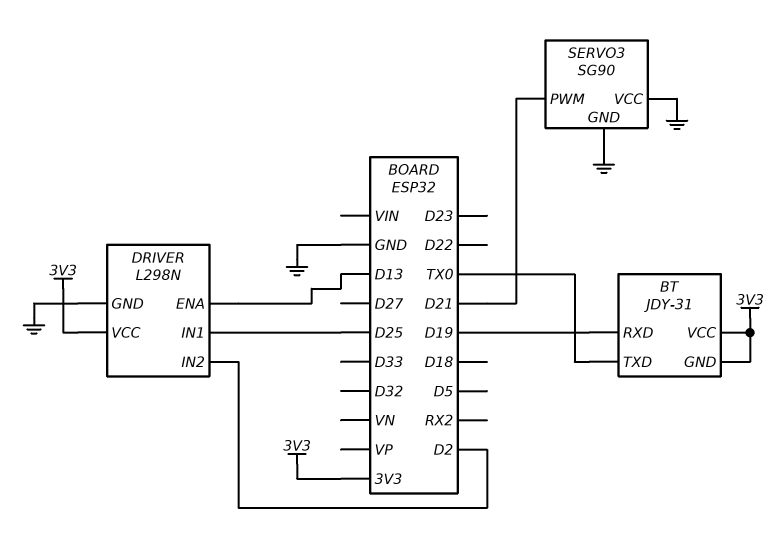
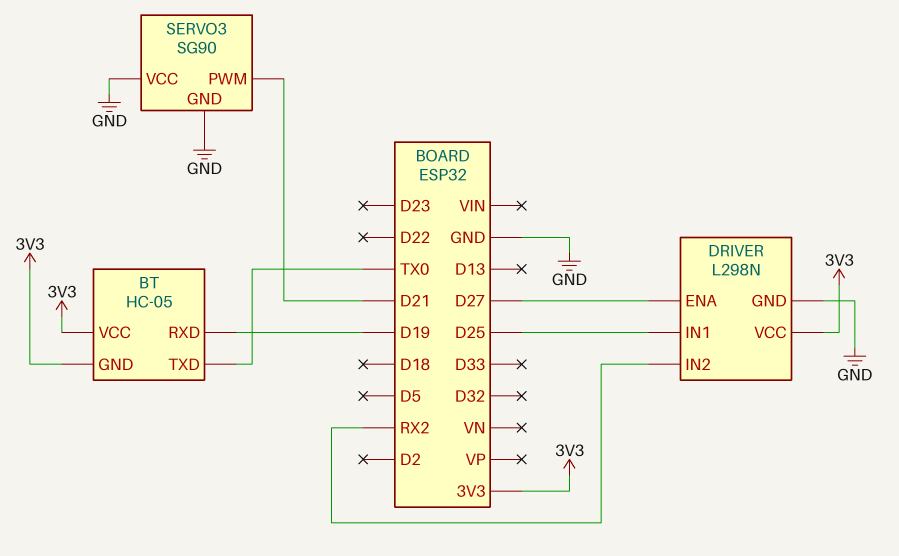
BT: JDY-31 -> HC-05
DRIVER pin ENA: D13 -> D27
DRIVER pin IN2: D2 -> RX2

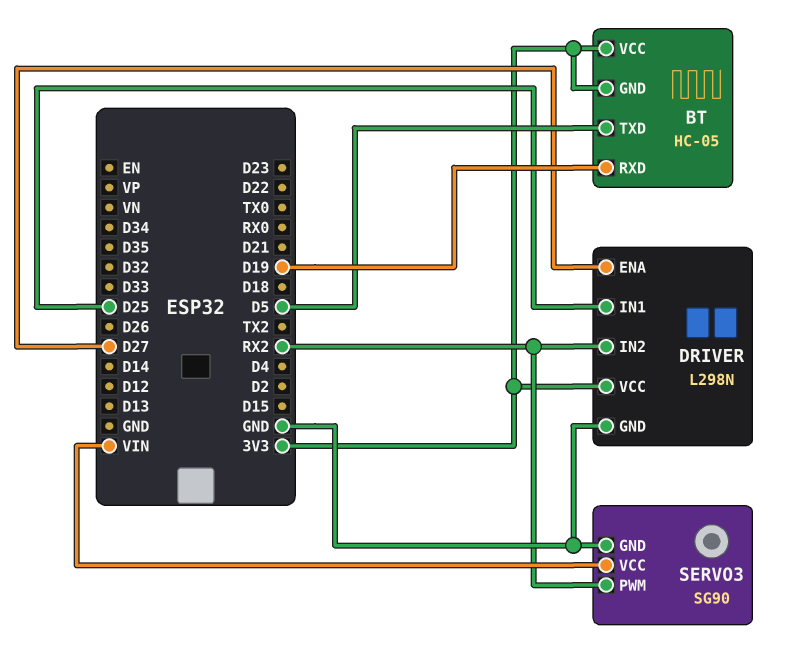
BT pin TXD: TX0 -> D5
SERVO3 pin PWM: D21 -> RX2
SERVO3 pin VCC: GND -> VIN

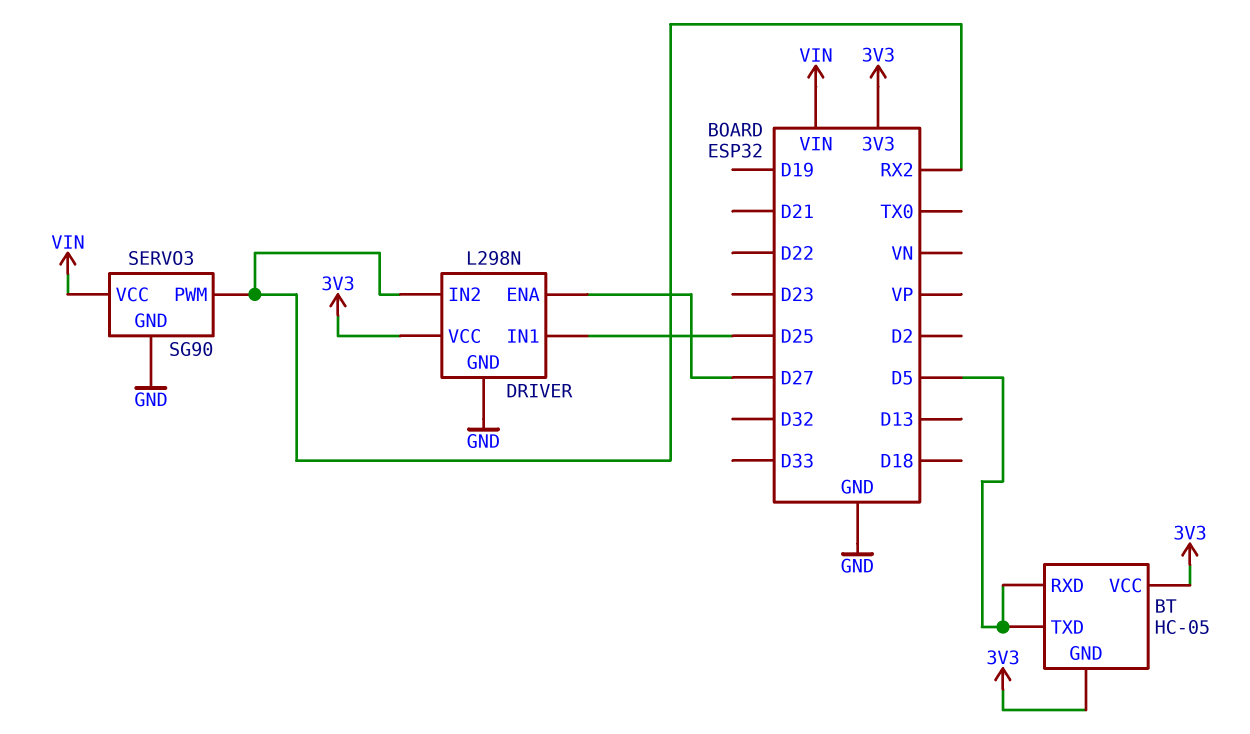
BT pin RXD: D19 -> D5

